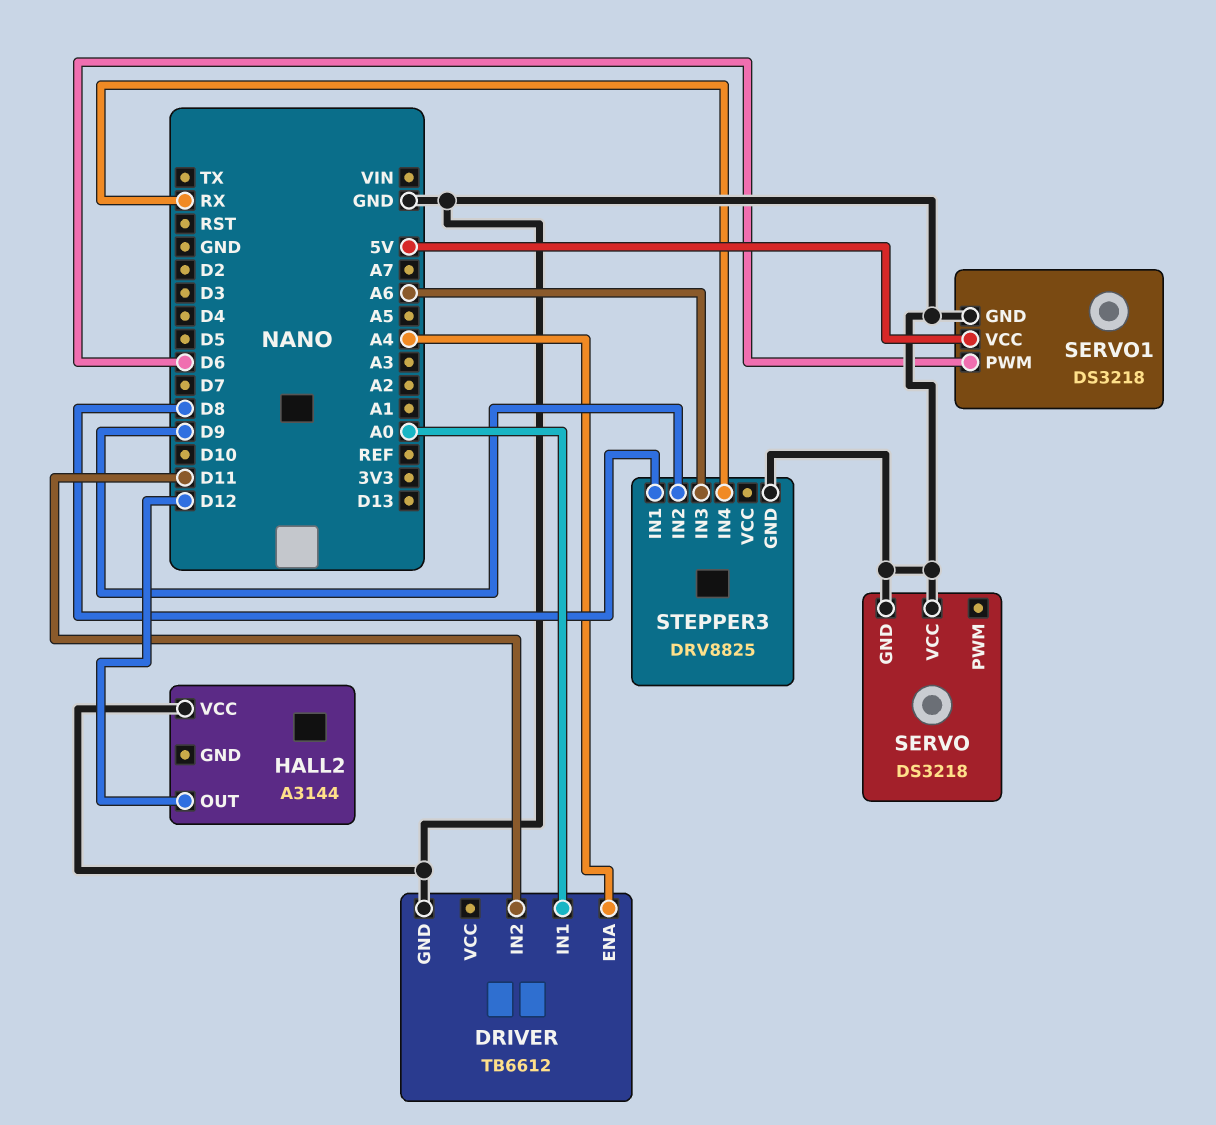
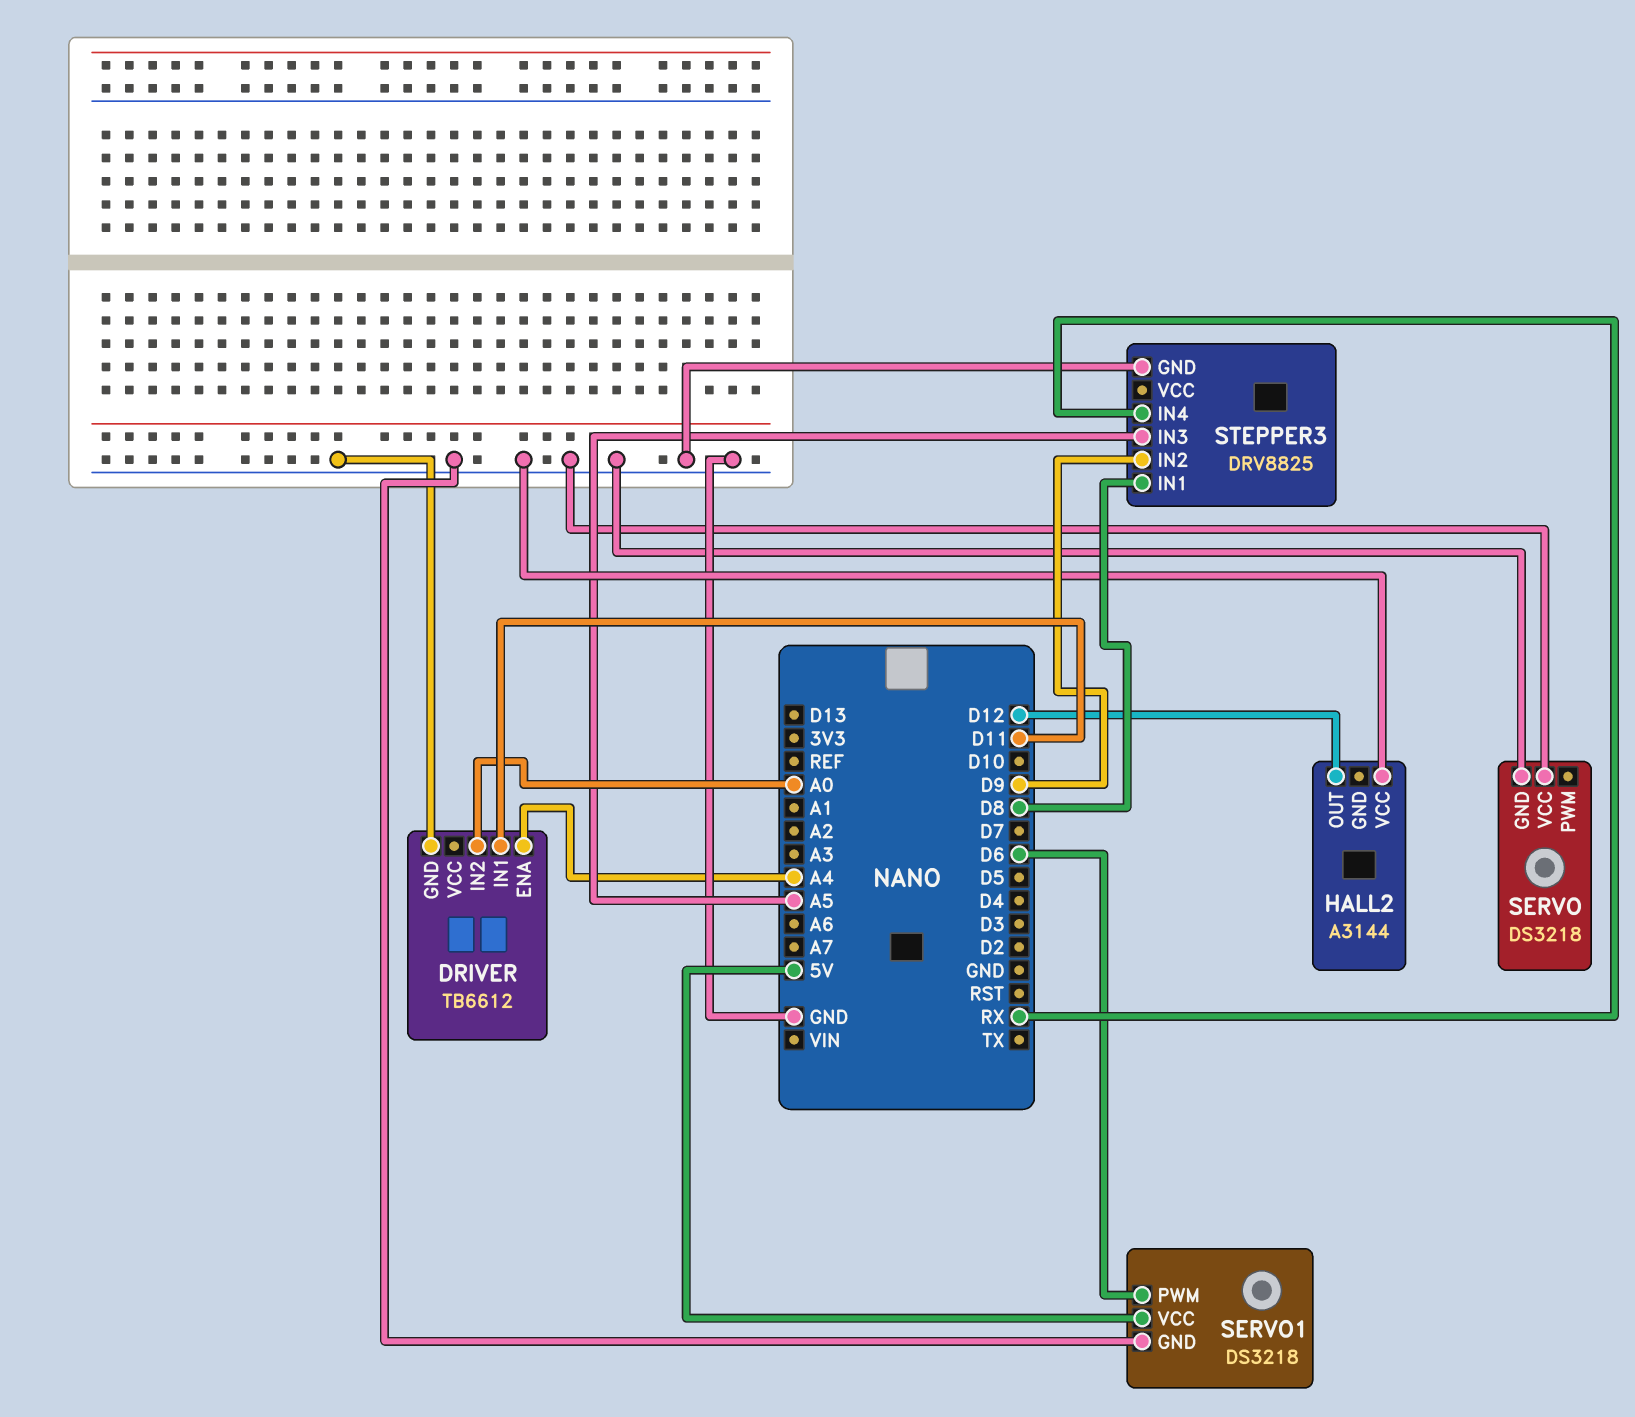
DRIVER pin IN1: A0 -> D11
DRIVER pin IN2: D11 -> A0
STEPPER3 pin IN3: A6 -> A5

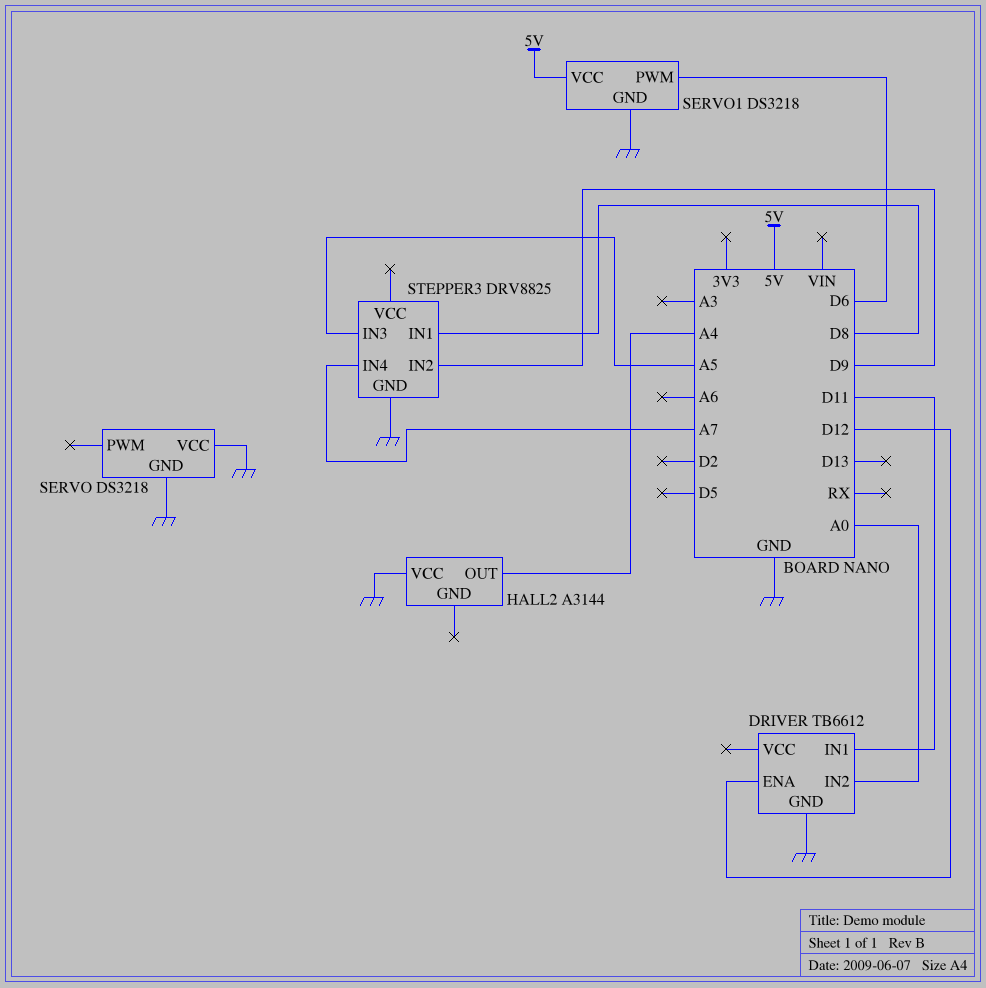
DRIVER pin ENA: A4 -> D12
HALL2 pin OUT: D12 -> A4
STEPPER3 pin IN4: RX -> A7

